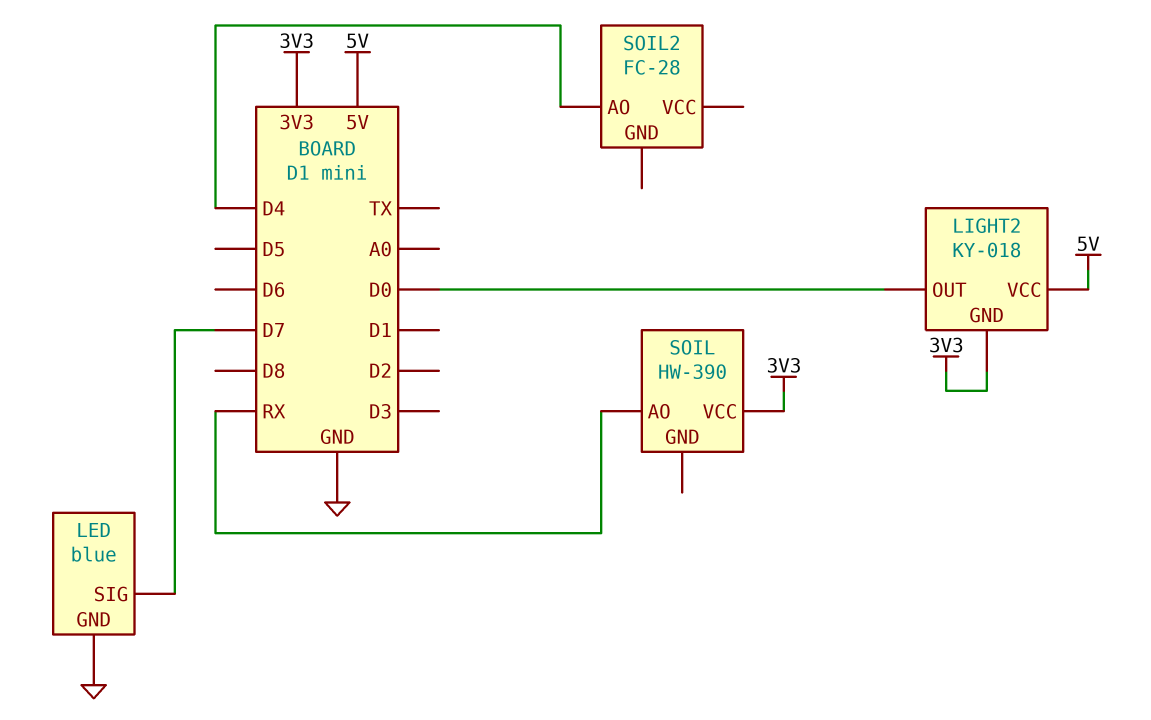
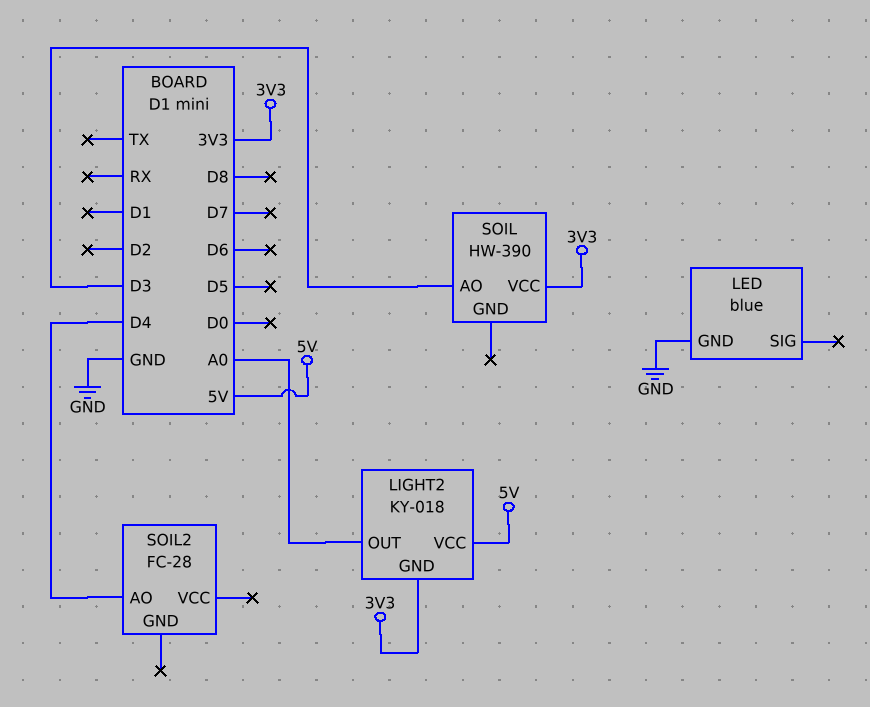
LED pin SIG: D7 -> none
LIGHT2 pin OUT: D0 -> A0
SOIL pin AO: RX -> D3

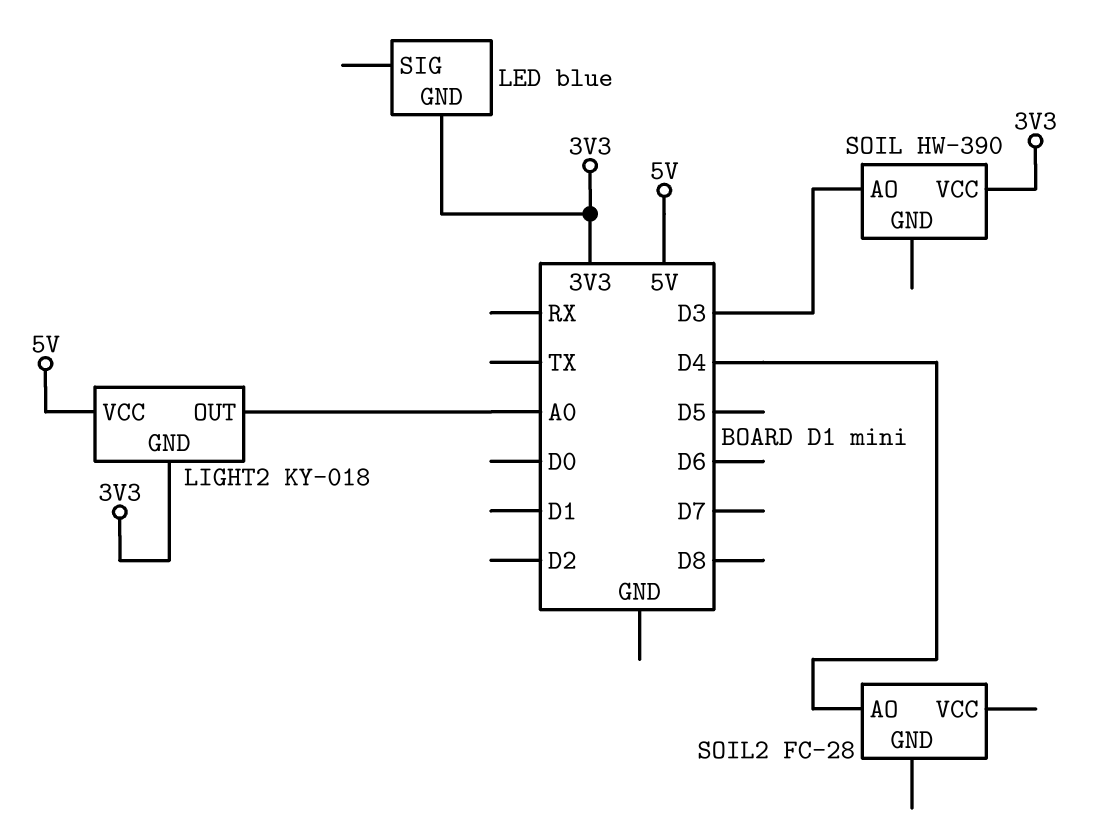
LED pin GND: GND -> 3V3

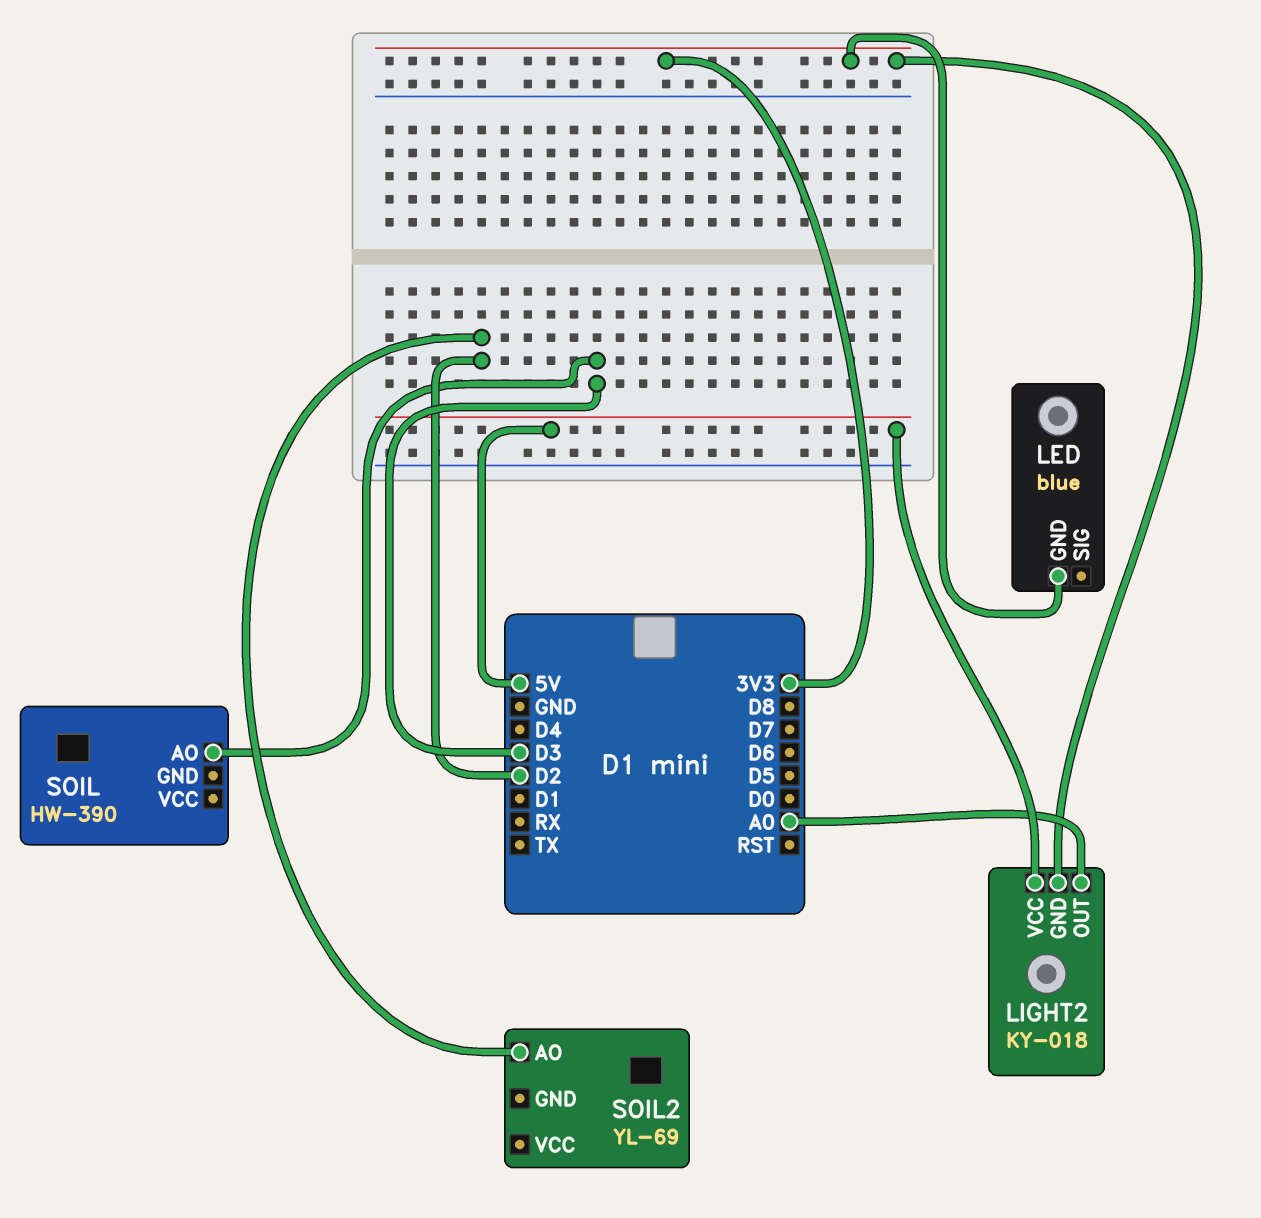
SOIL pin VCC: 3V3 -> none
SOIL2: FC-28 -> YL-69
SOIL2 pin AO: D4 -> D2

